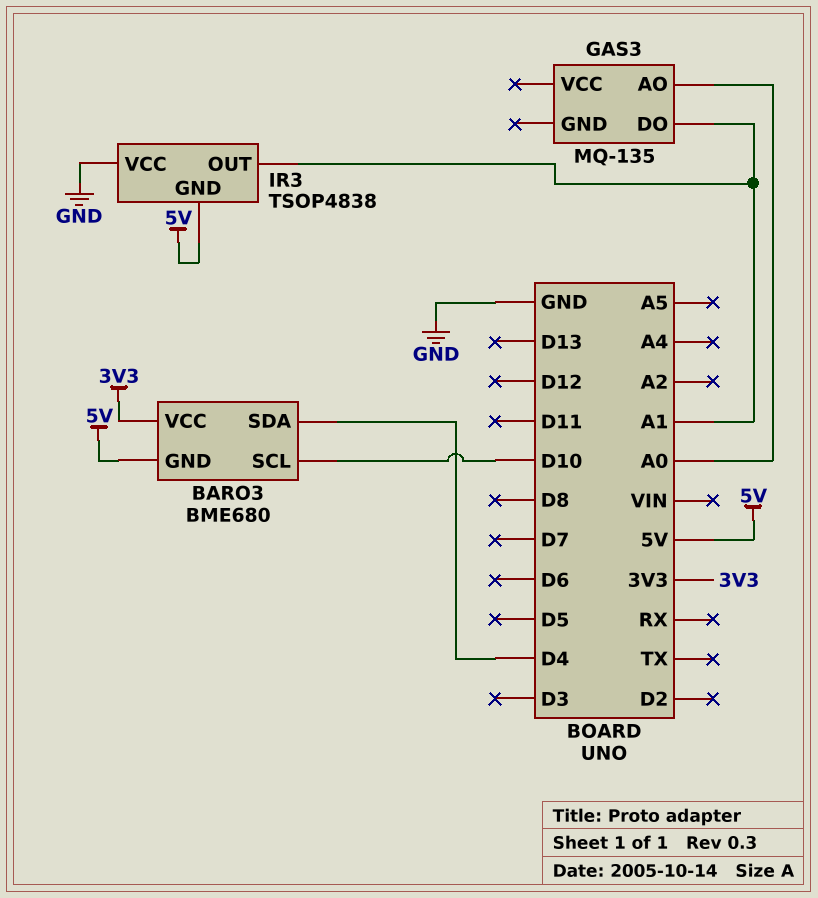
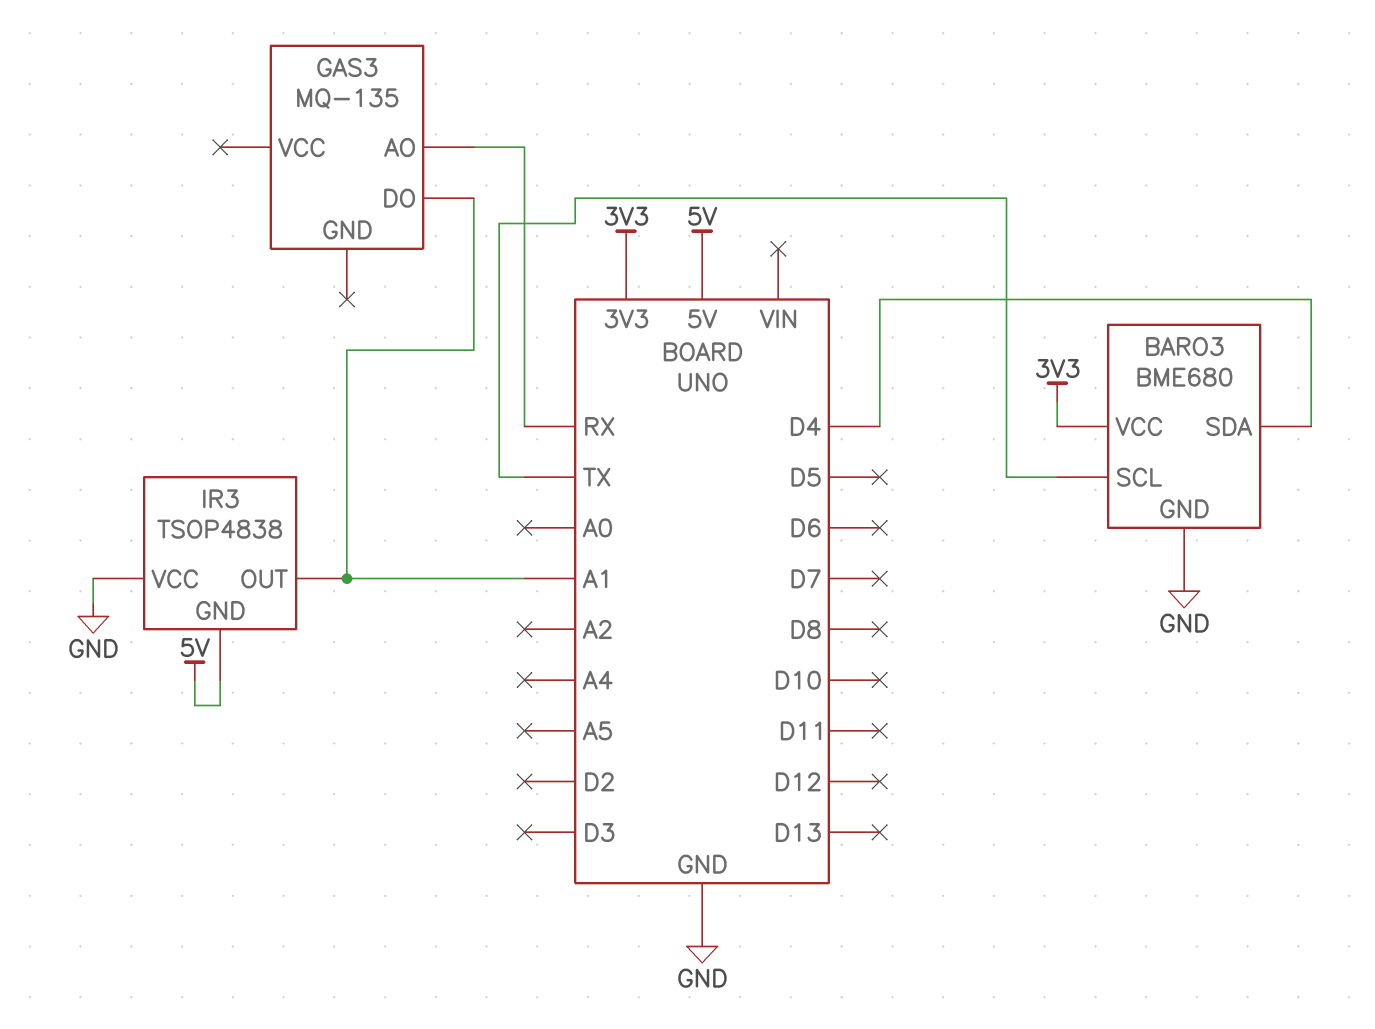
BARO3 pin GND: 5V -> GND
BARO3 pin SCL: D10 -> TX
GAS3 pin AO: A0 -> RX

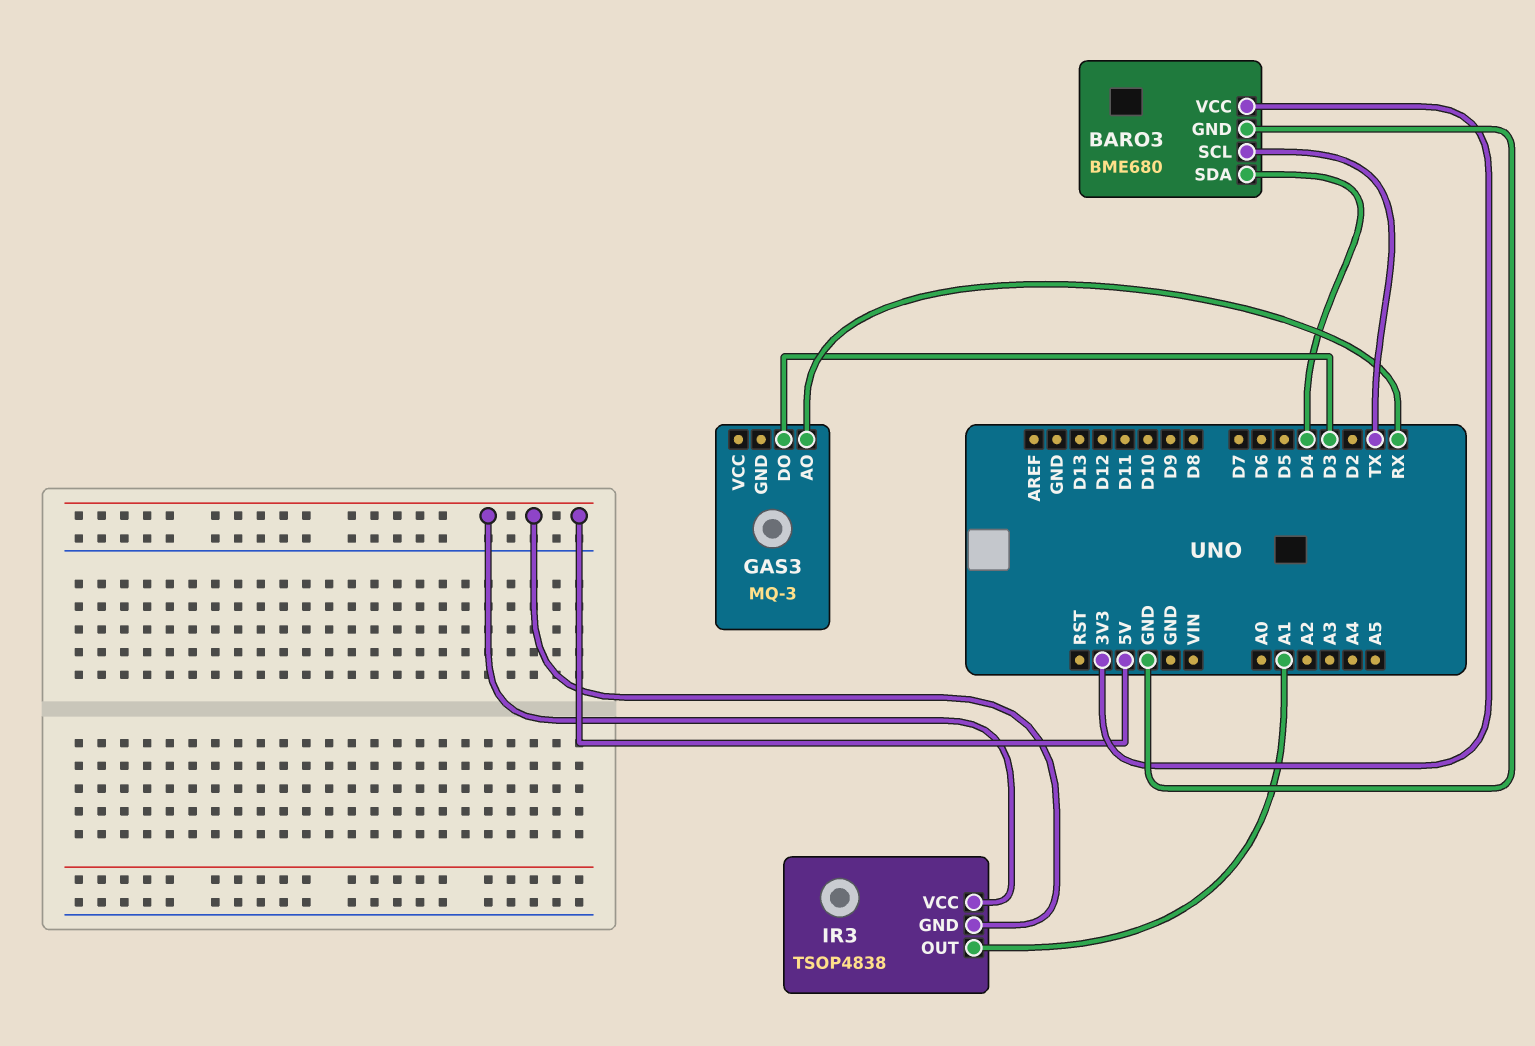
GAS3: MQ-135 -> MQ-3
GAS3 pin DO: A1 -> D3
IR3 pin VCC: GND -> 5V

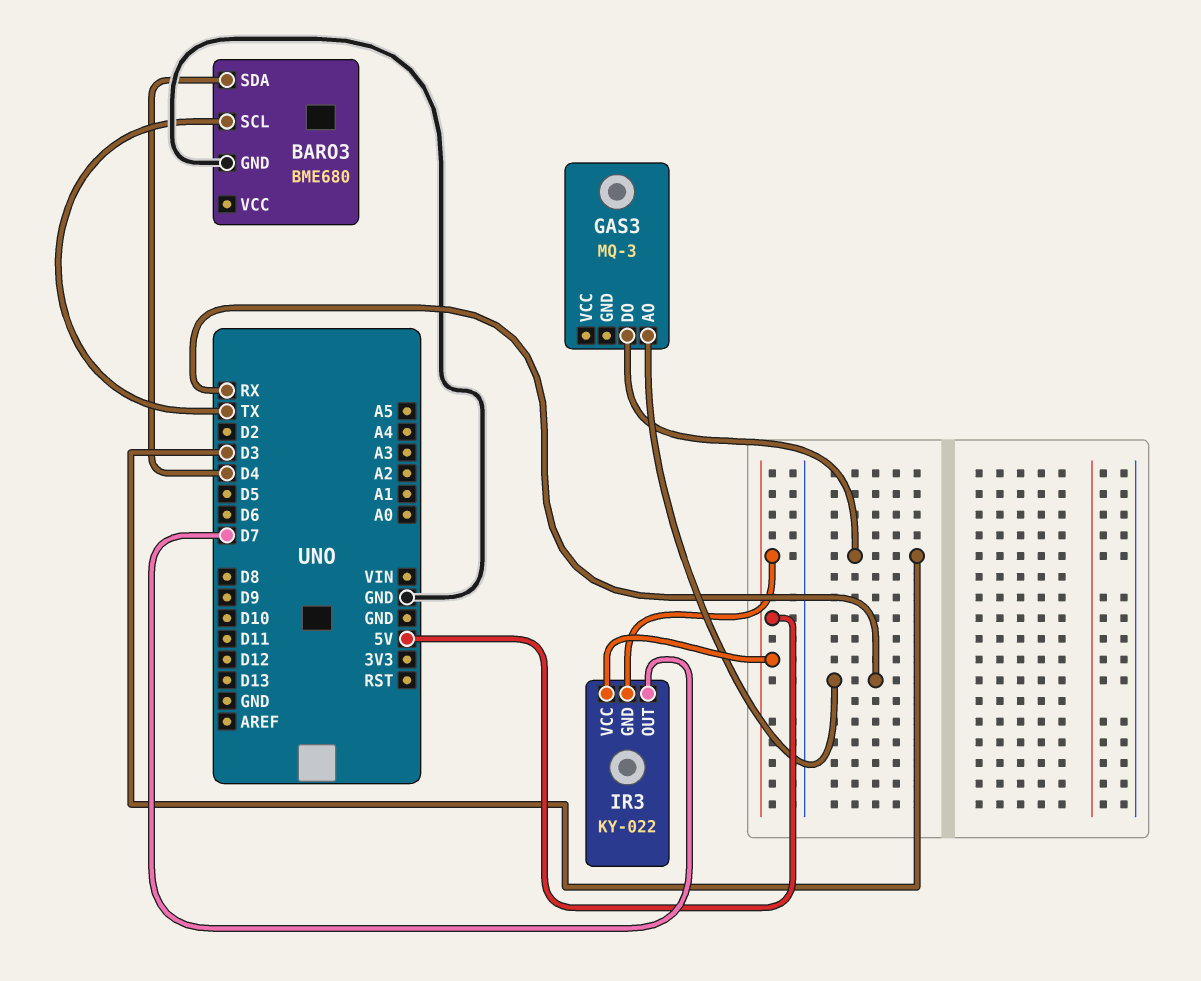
BARO3 pin VCC: 3V3 -> none
IR3: TSOP4838 -> KY-022
IR3 pin OUT: A1 -> D7

